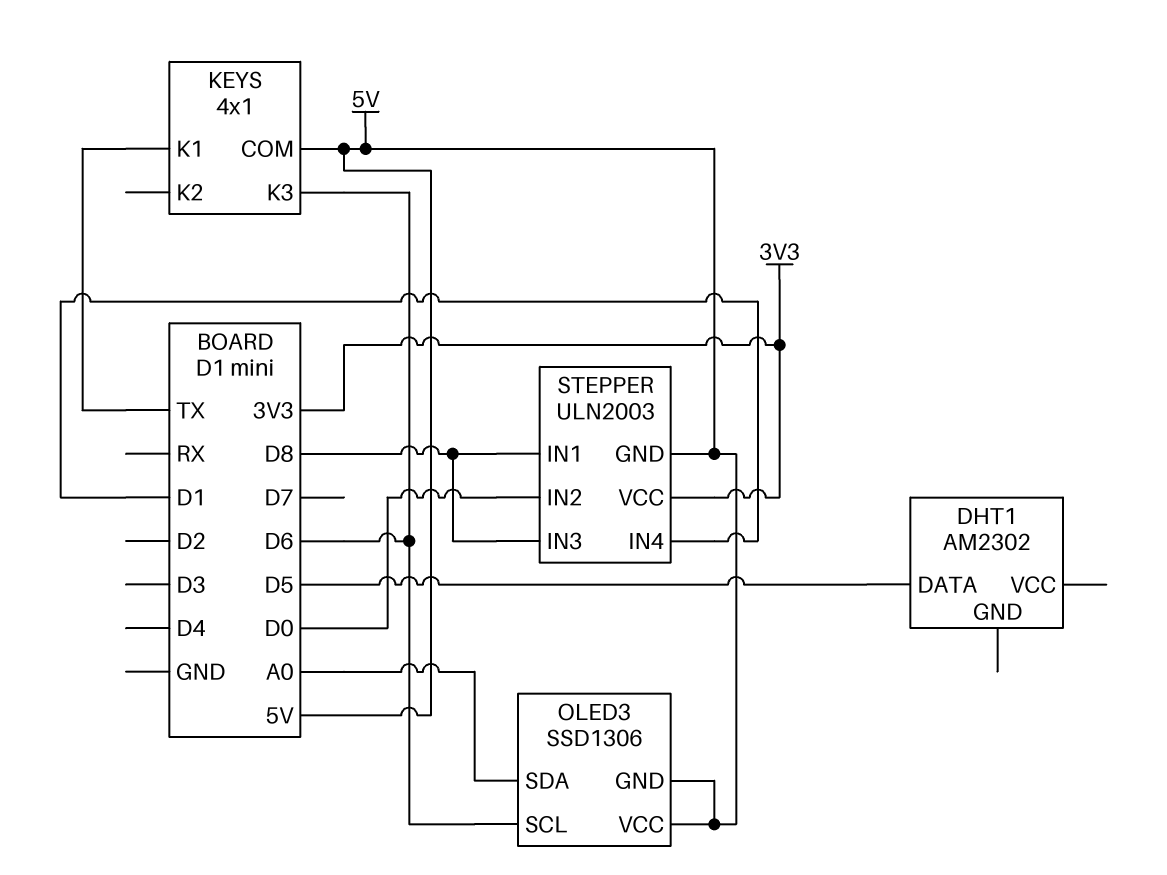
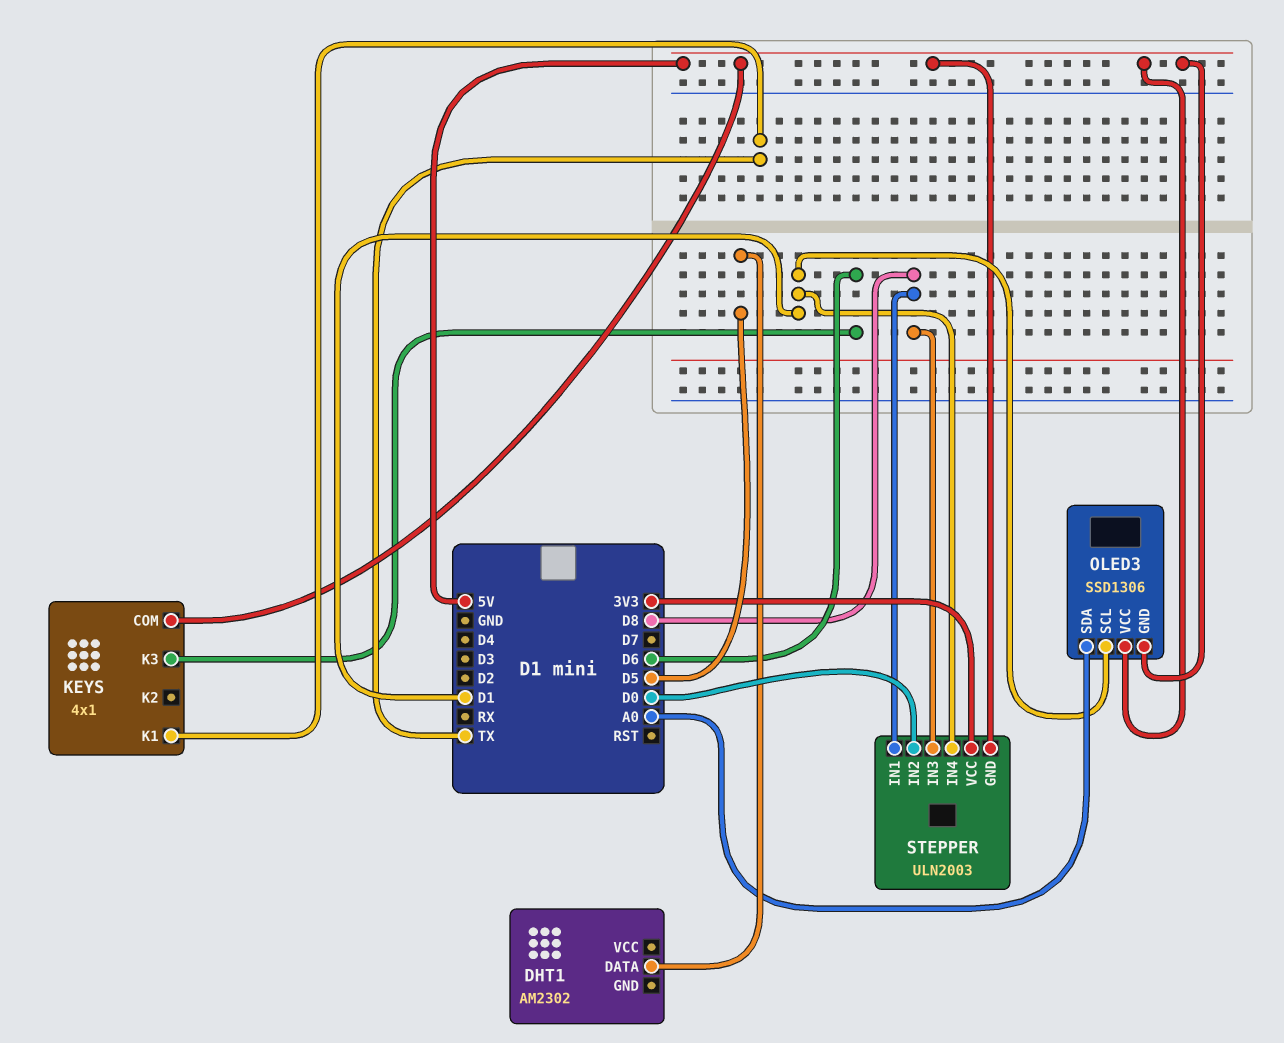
OLED3 pin SCL: D6 -> D1

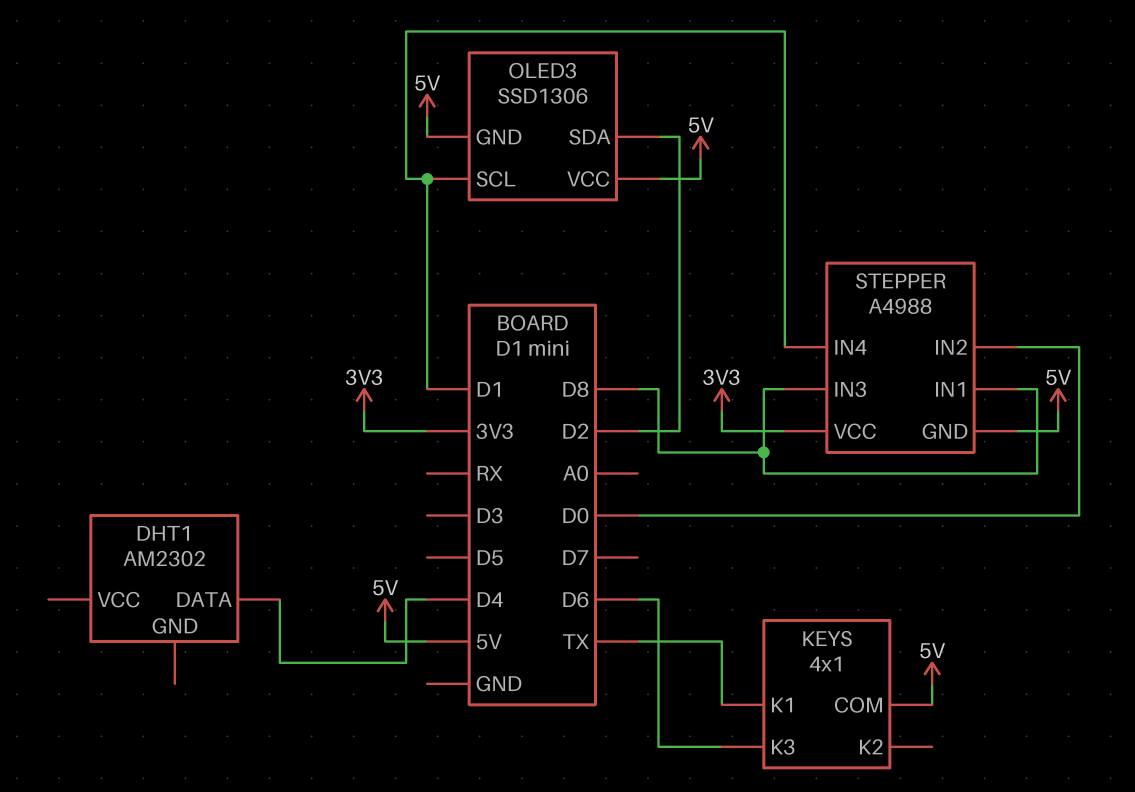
DHT1 pin DATA: D5 -> D4
OLED3 pin SDA: A0 -> D2
STEPPER: ULN2003 -> A4988

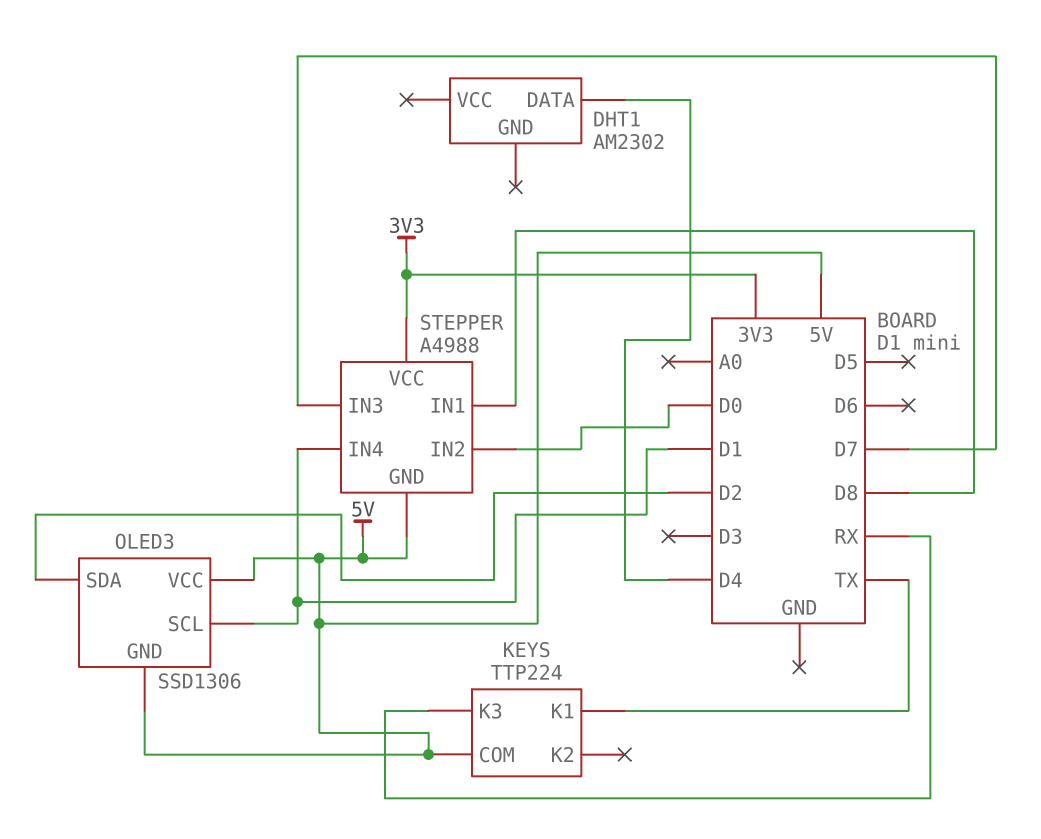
KEYS: 4x1 -> TTP224
KEYS pin K3: D6 -> RX
STEPPER pin IN3: D8 -> D7

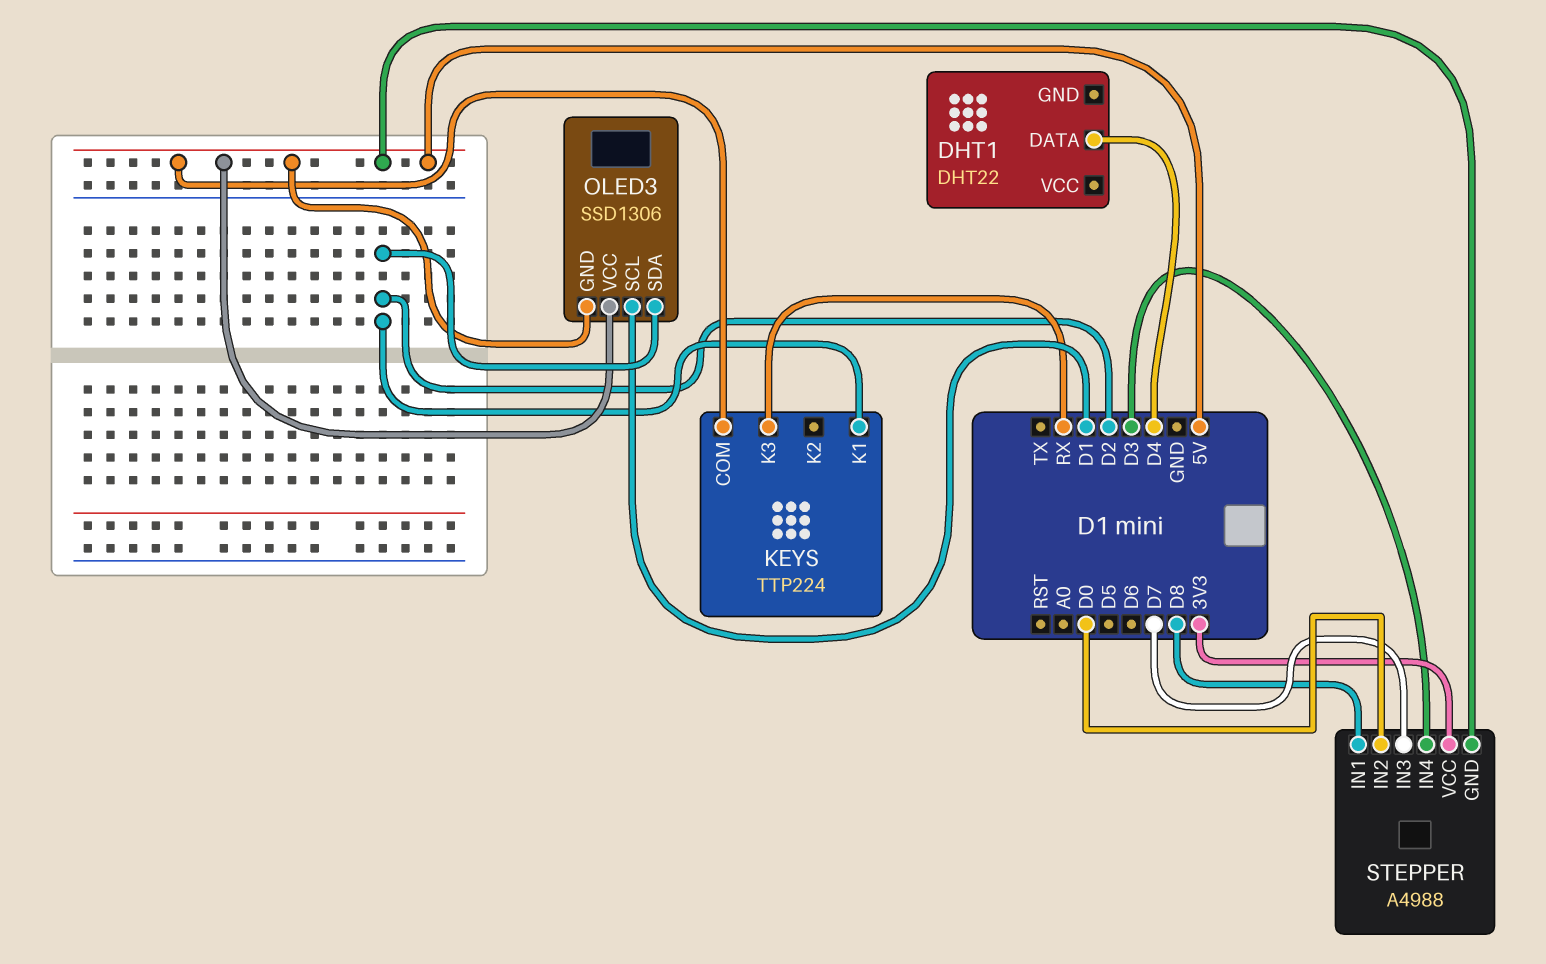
DHT1: AM2302 -> DHT22
KEYS pin K1: TX -> D2
STEPPER pin IN4: D1 -> D3

